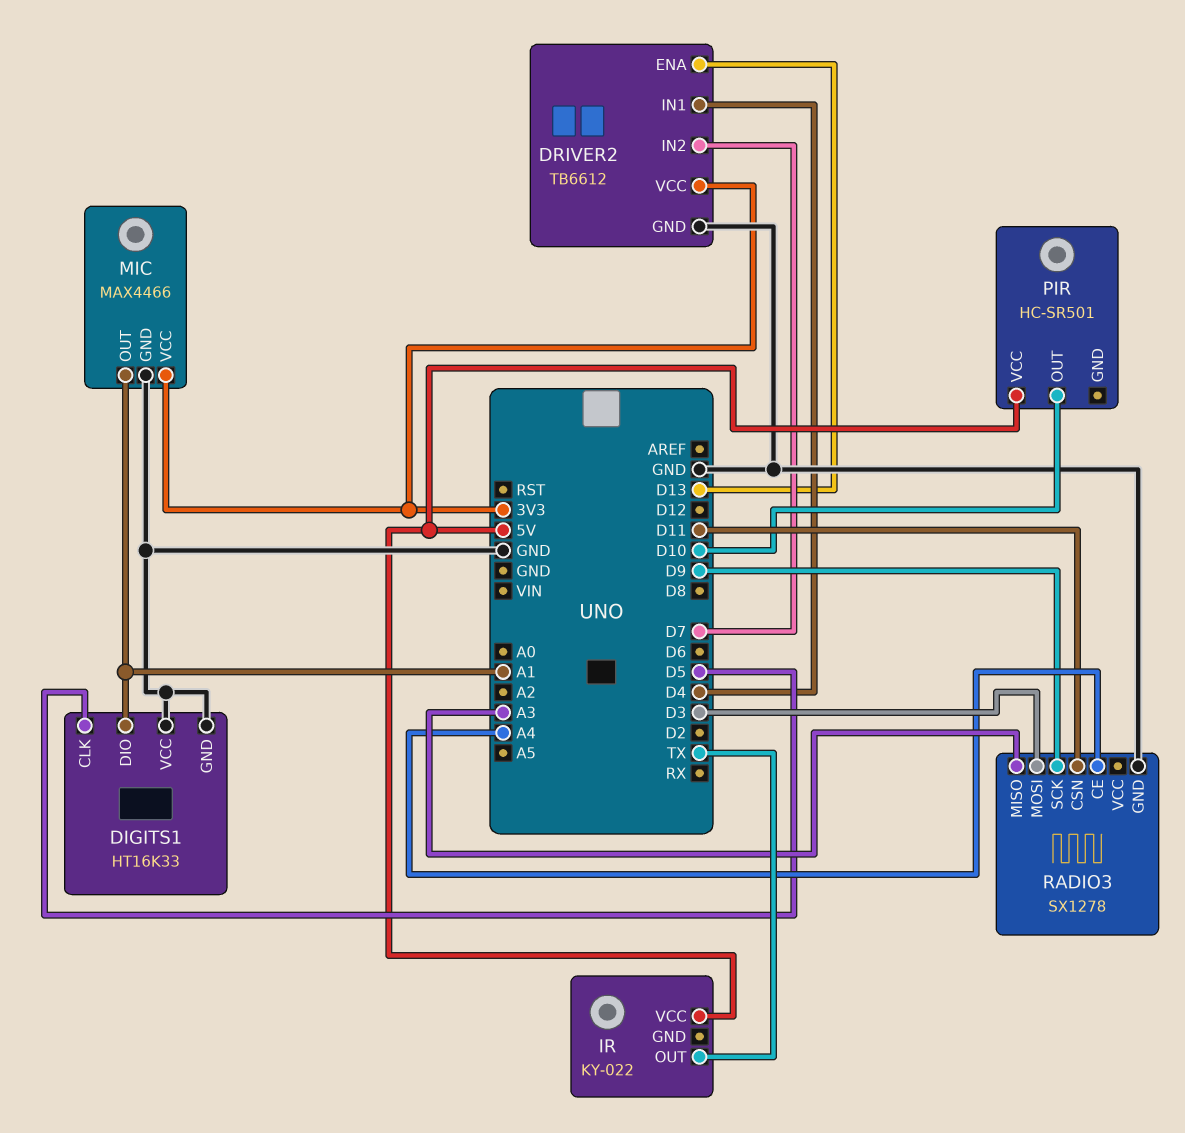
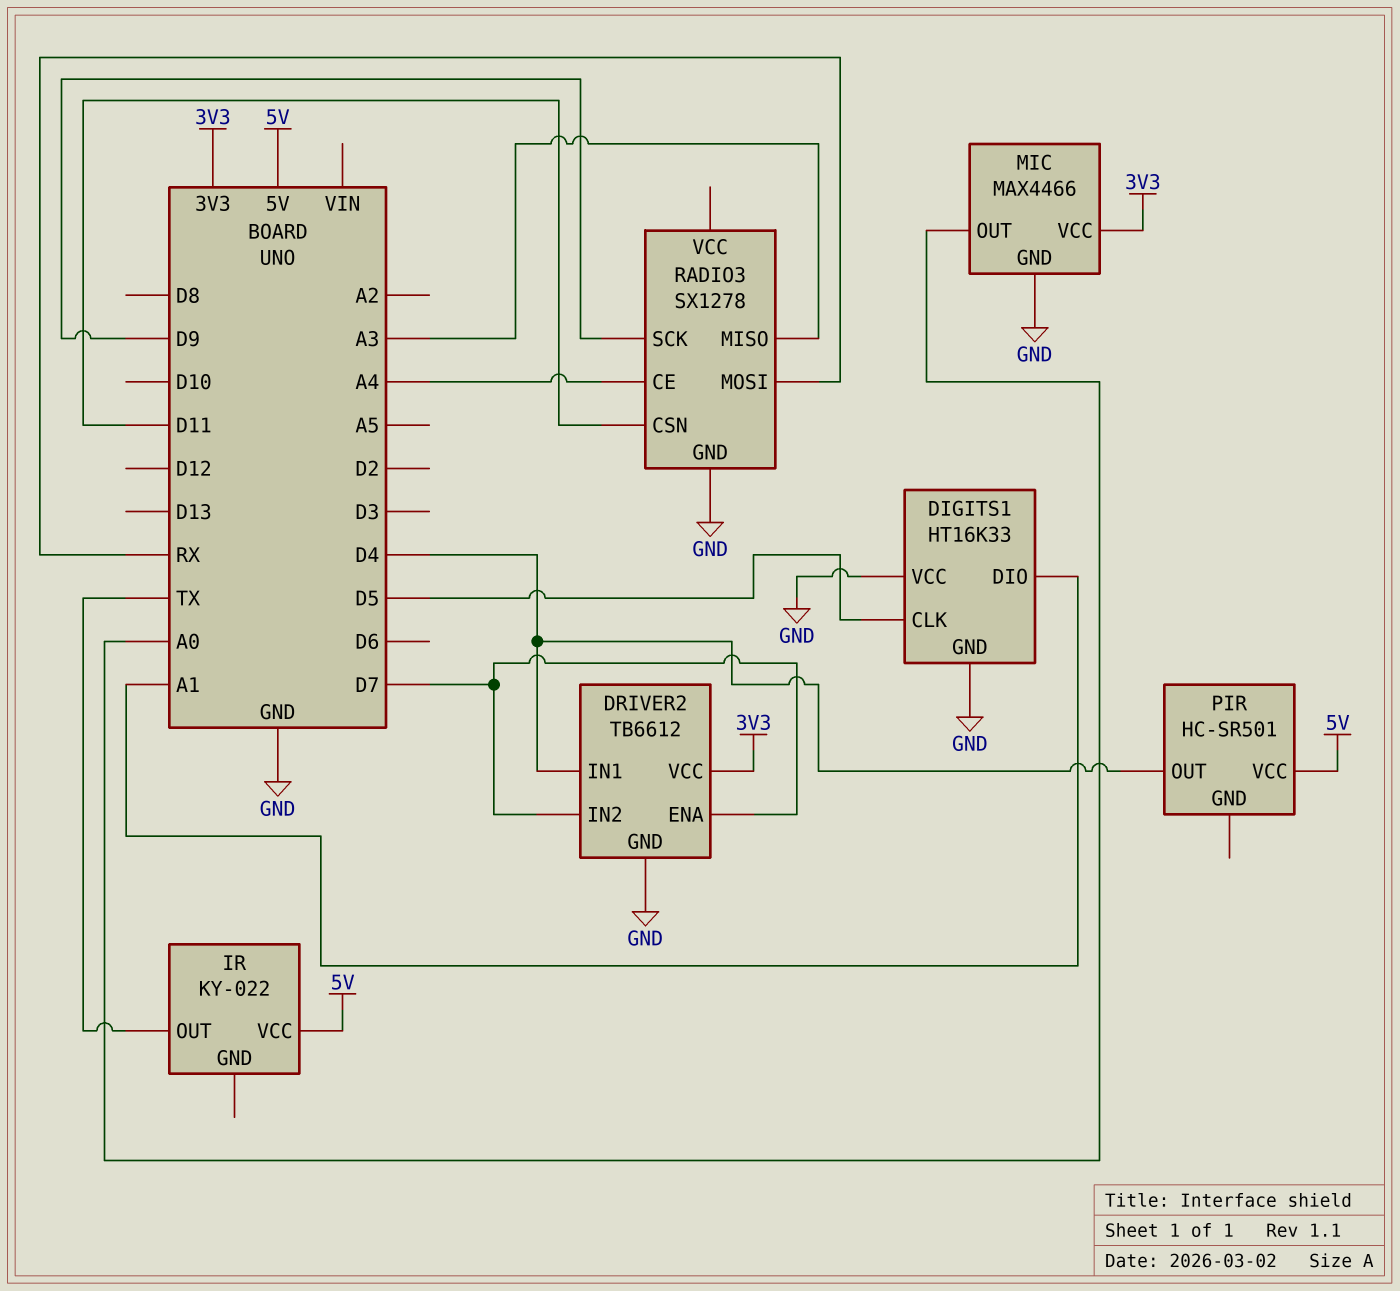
DRIVER2 pin ENA: D13 -> D7
MIC pin OUT: A1 -> A0
PIR pin OUT: D10 -> D4
RADIO3 pin MOSI: D3 -> RX

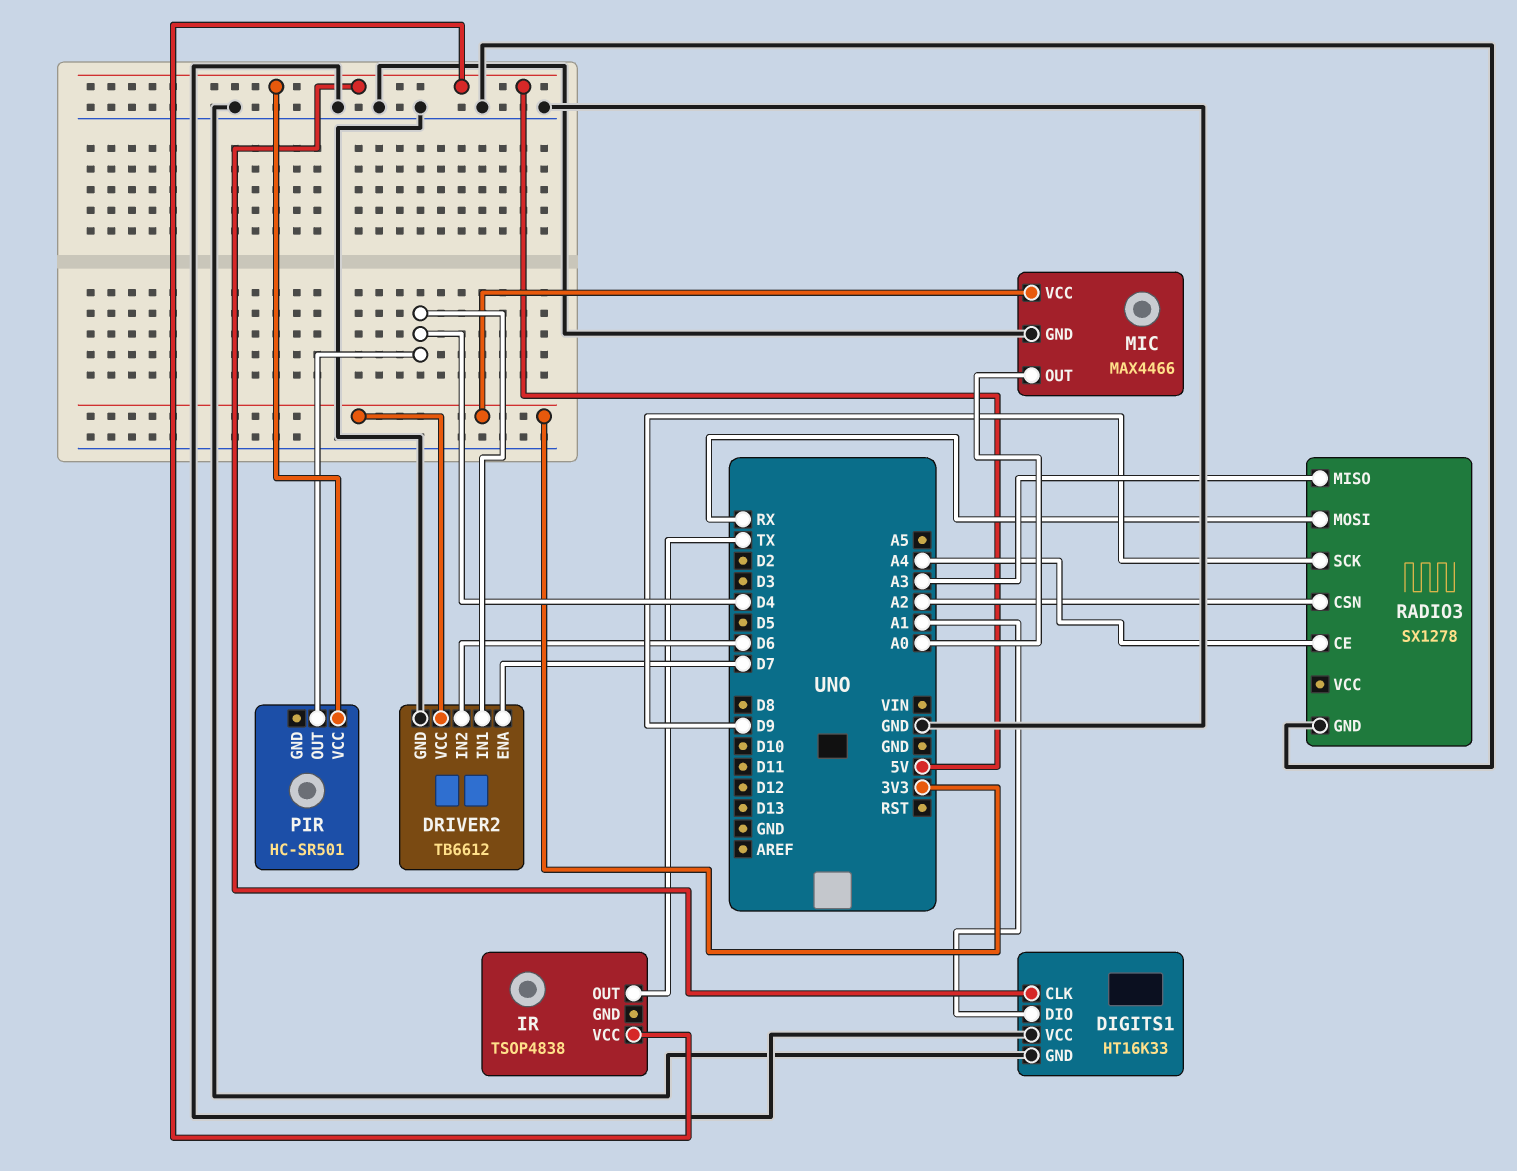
DIGITS1 pin CLK: D5 -> 5V
DRIVER2 pin IN2: D7 -> D6
IR: KY-022 -> TSOP4838
RADIO3 pin CSN: D11 -> A2

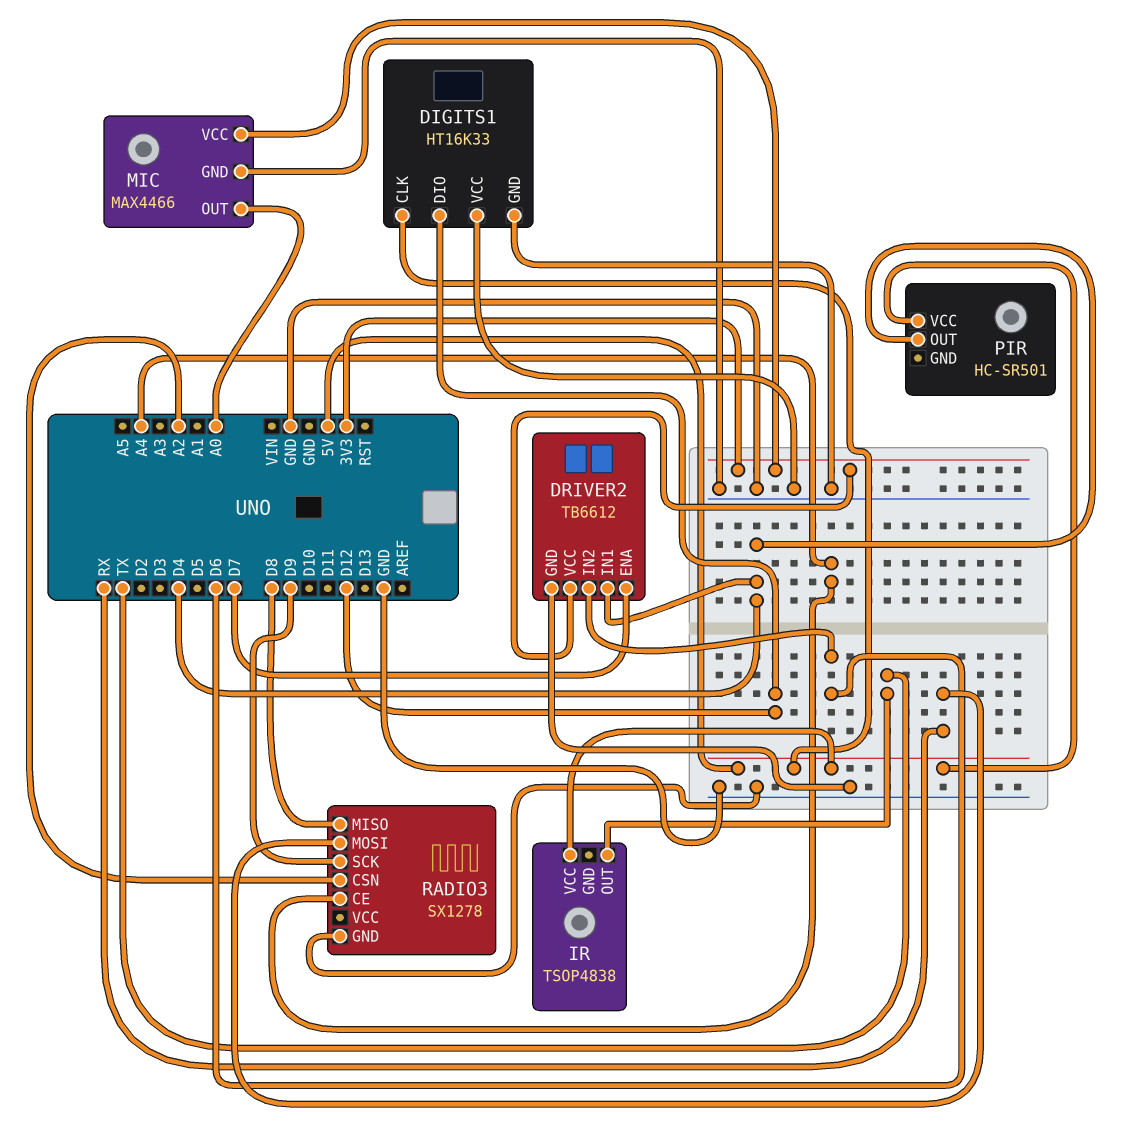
DIGITS1 pin DIO: A1 -> D12
RADIO3 pin MISO: A3 -> D8

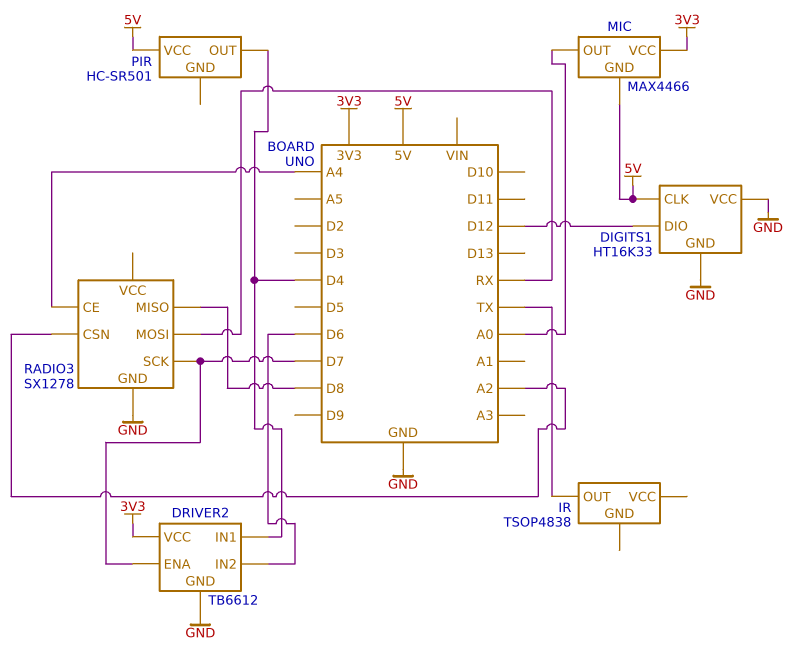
IR pin VCC: 5V -> none
MIC pin GND: GND -> 5V
RADIO3 pin SCK: D9 -> D7

